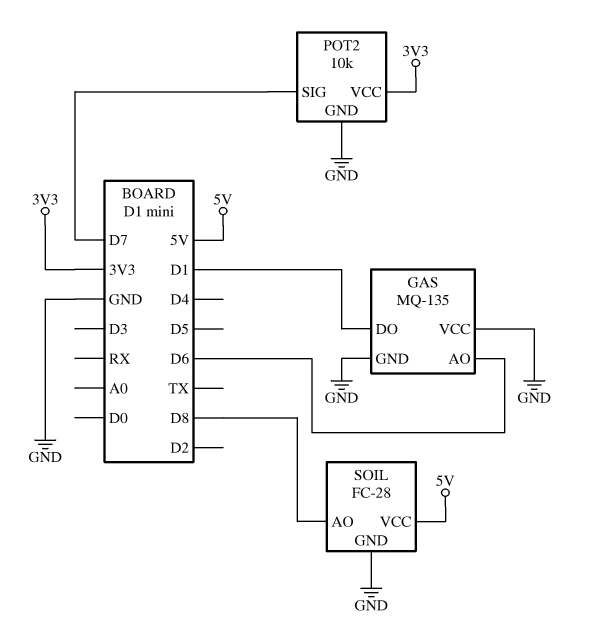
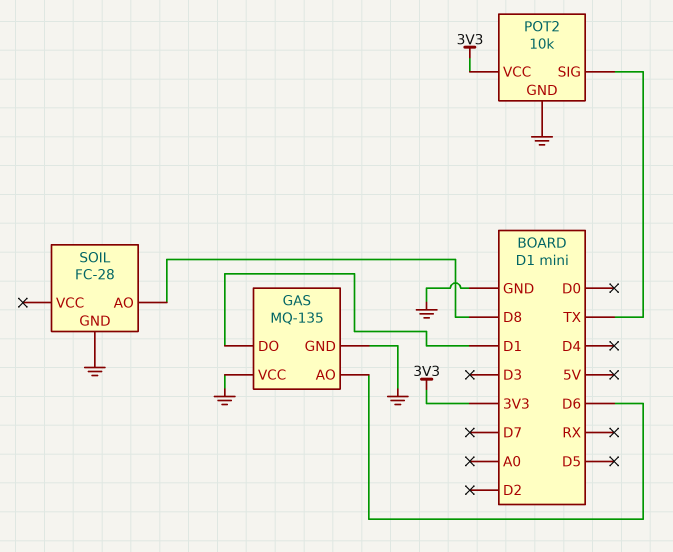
POT2 pin SIG: D7 -> TX
SOIL pin VCC: 5V -> none

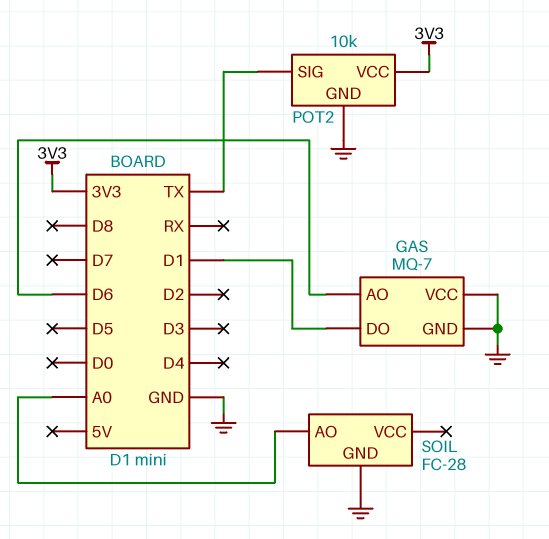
GAS: MQ-135 -> MQ-7
SOIL pin AO: D8 -> A0

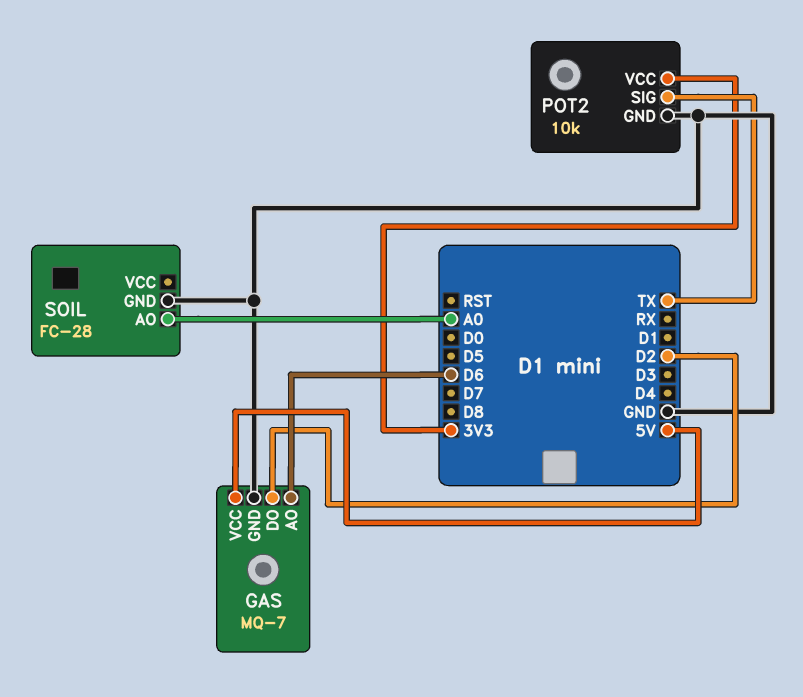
GAS pin DO: D1 -> D2
GAS pin VCC: GND -> 5V

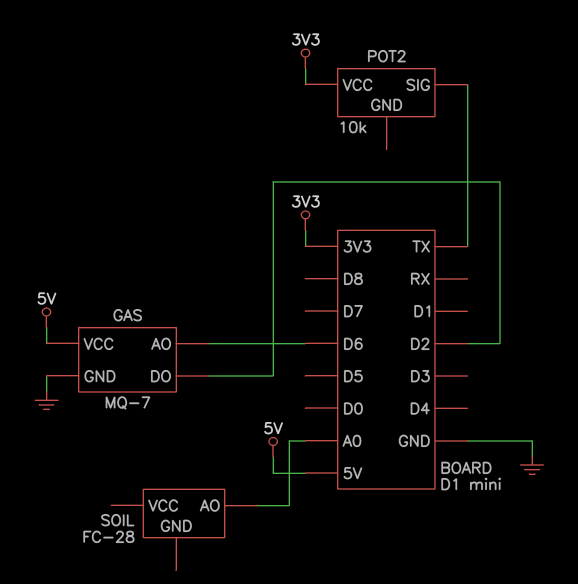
POT2 pin GND: GND -> none
SOIL pin GND: GND -> none

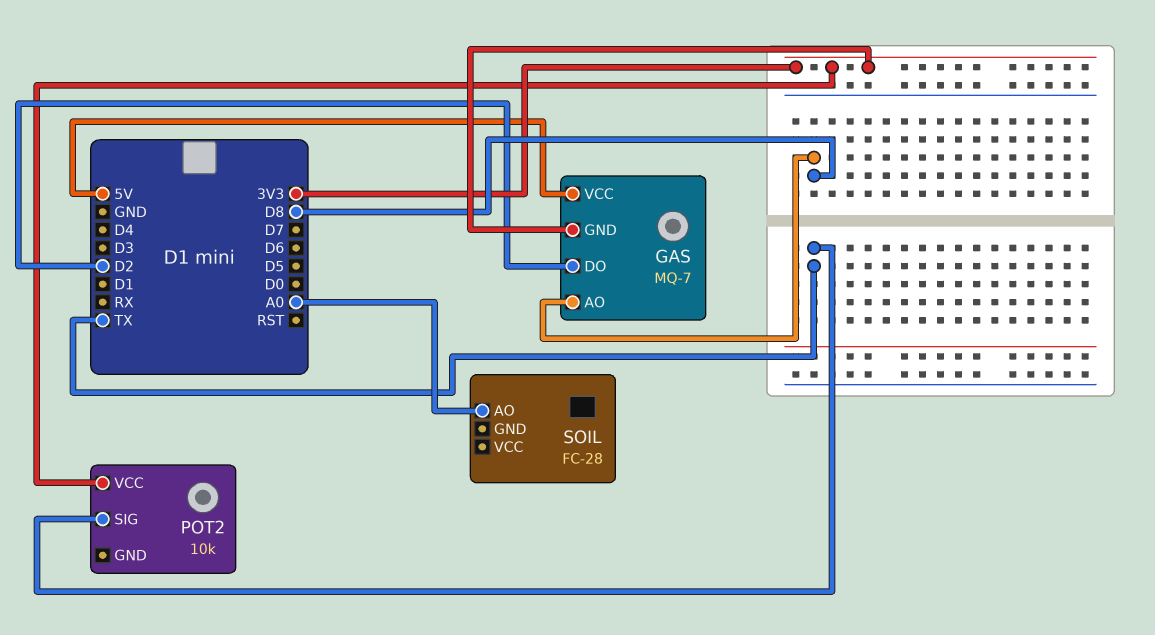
GAS pin AO: D6 -> D8
GAS pin GND: GND -> 3V3

